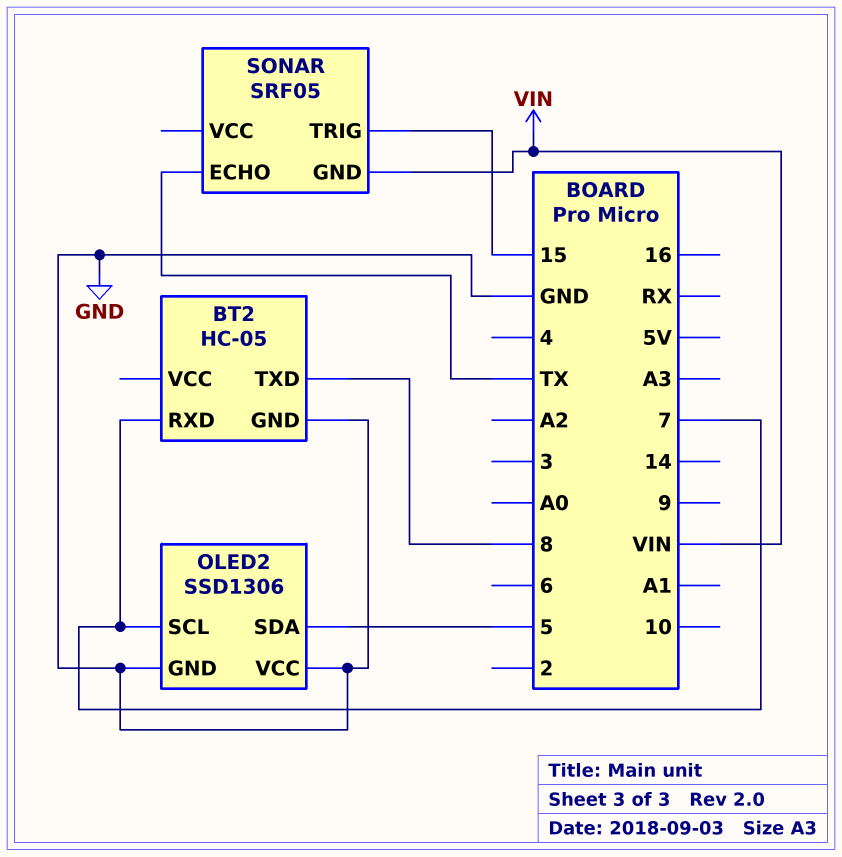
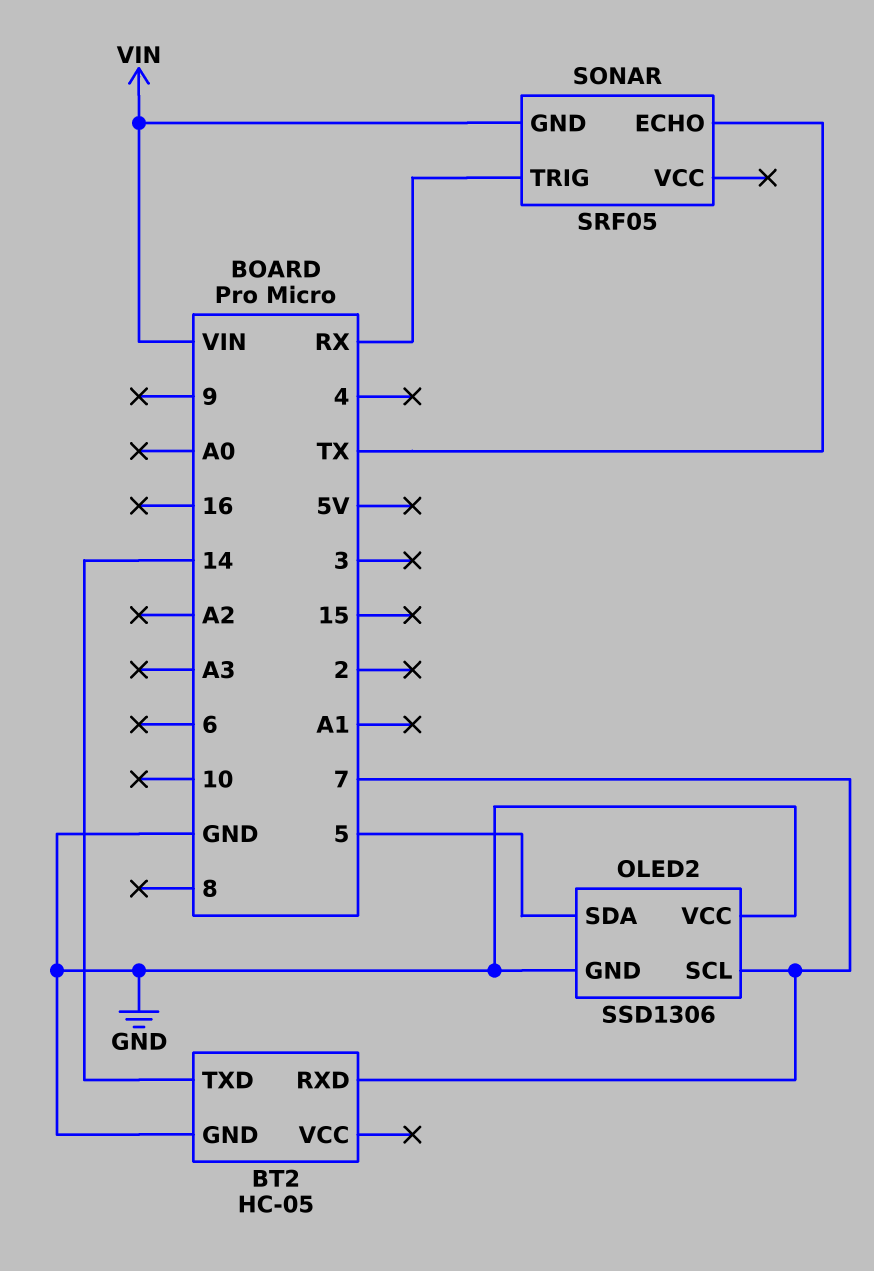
BT2 pin TXD: 8 -> 14
SONAR pin TRIG: 15 -> RX

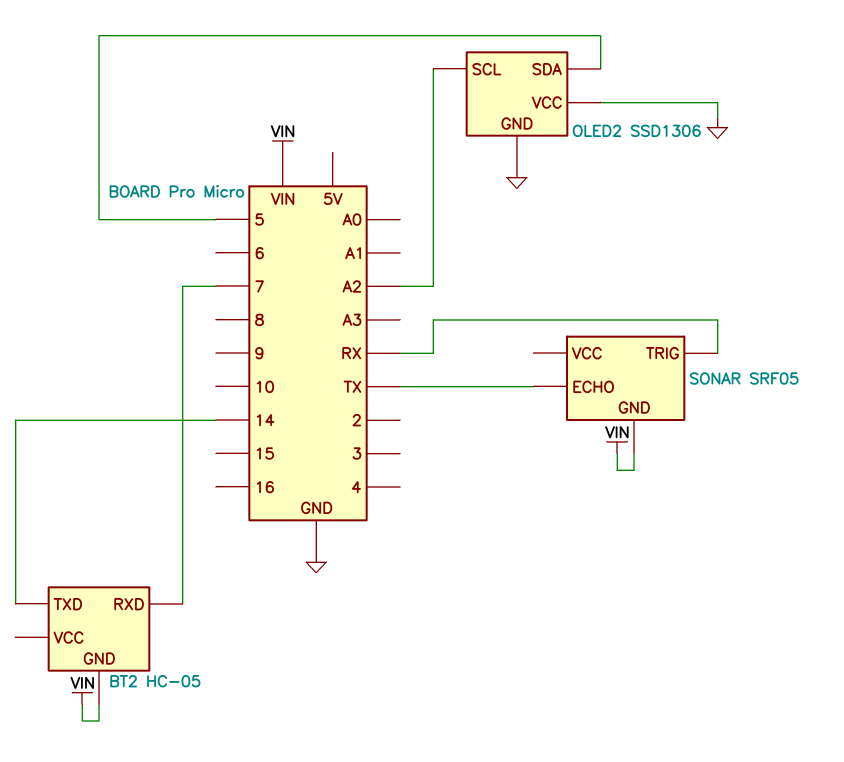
BT2 pin GND: GND -> VIN
OLED2 pin SCL: 7 -> A2

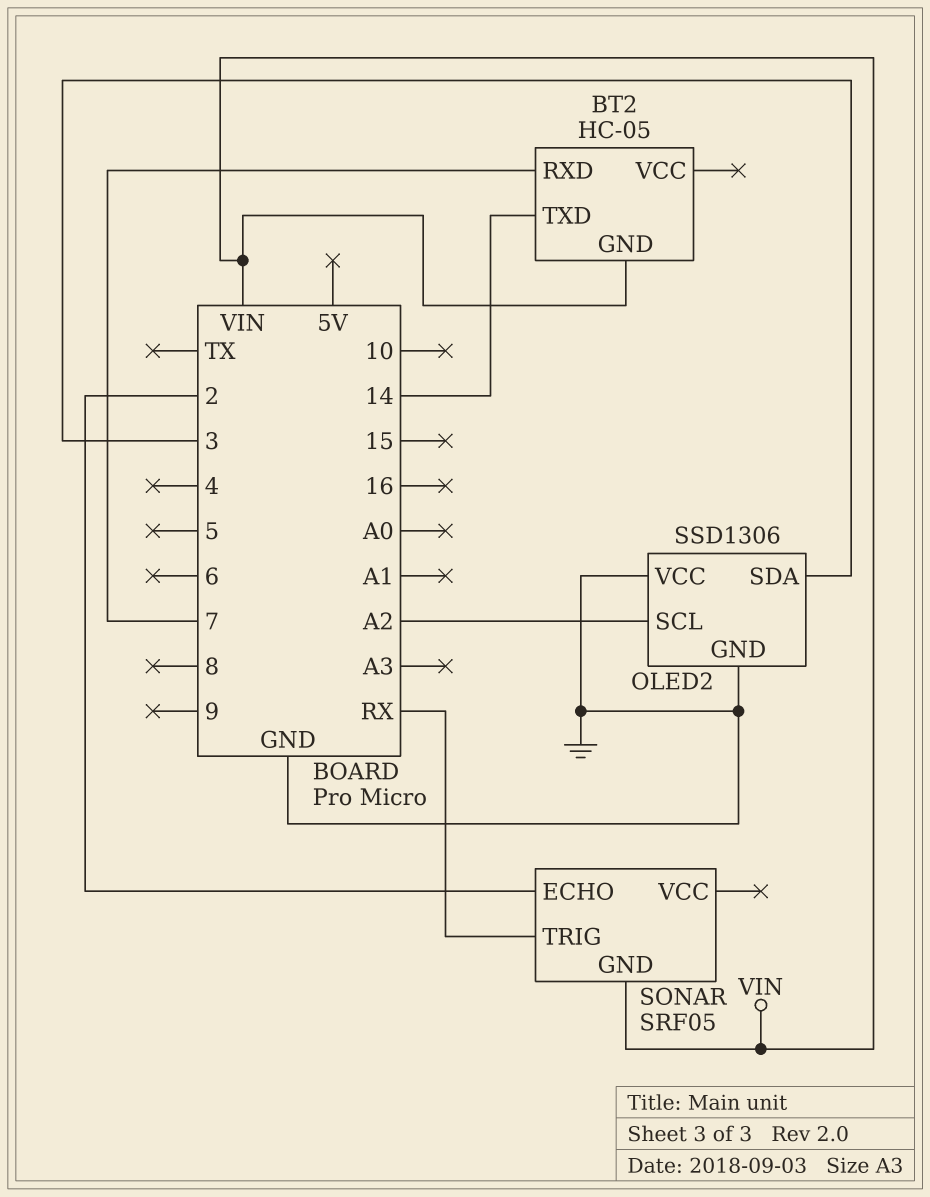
OLED2 pin SDA: 5 -> 3
SONAR pin ECHO: TX -> 2

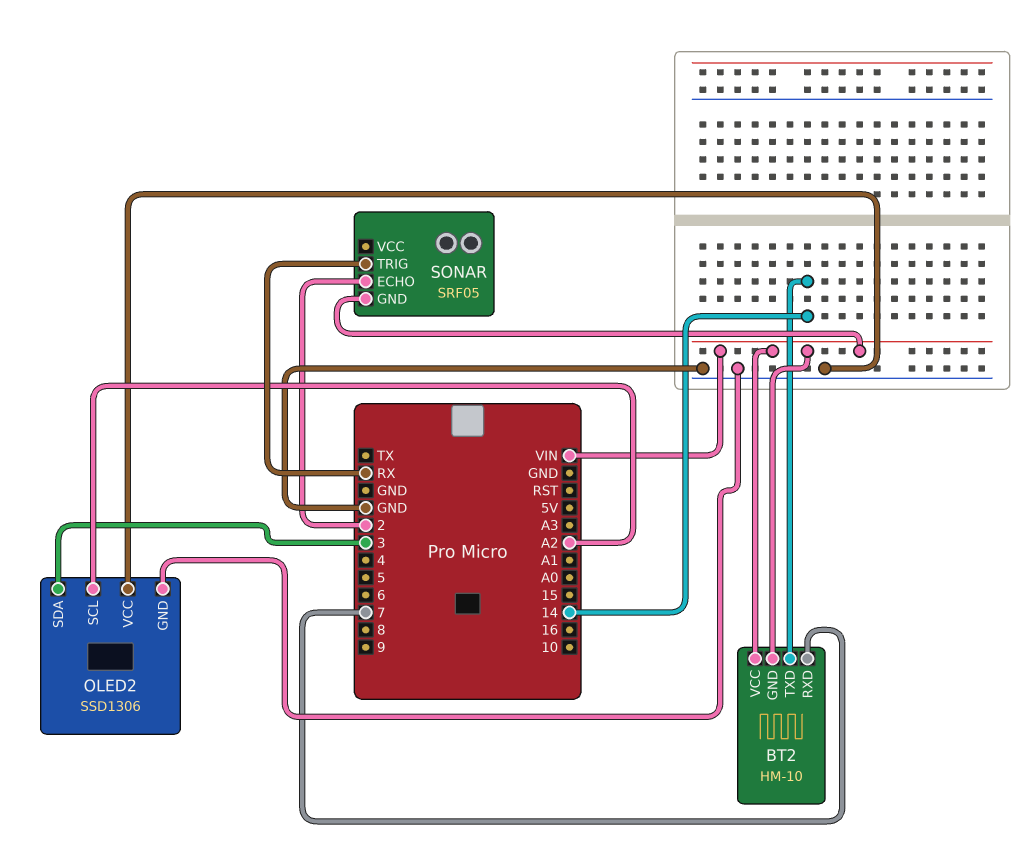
BT2: HC-05 -> HM-10
BT2 pin VCC: none -> VIN

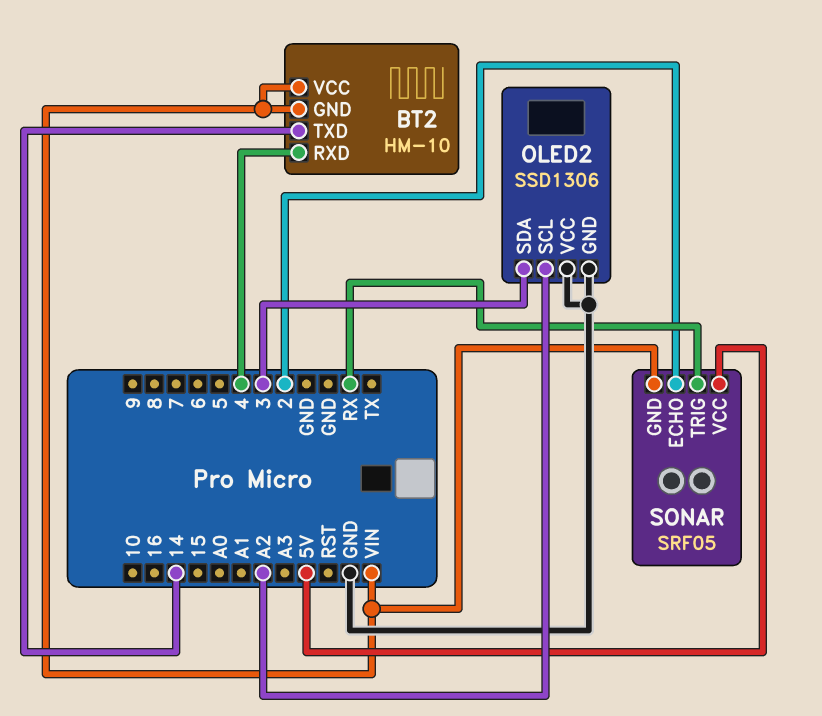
BT2 pin RXD: 7 -> 4
SONAR pin VCC: none -> 5V

